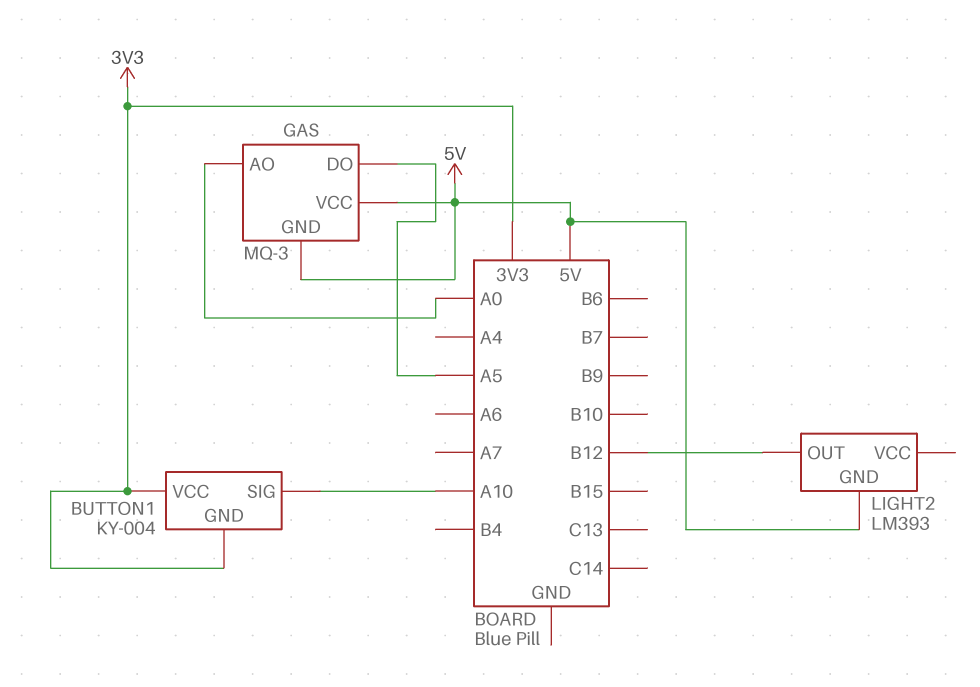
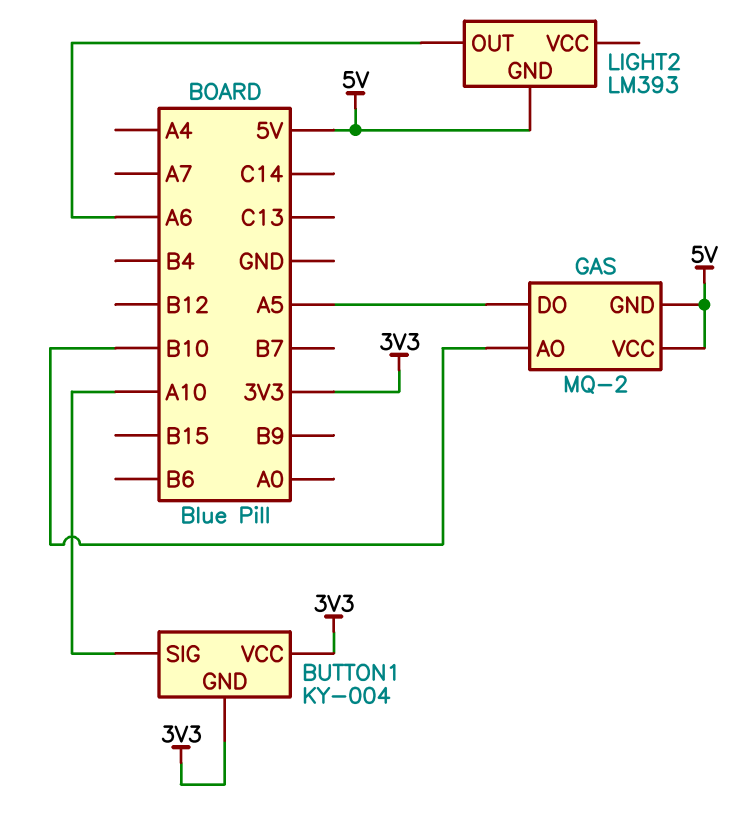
GAS: MQ-3 -> MQ-2
GAS pin AO: A0 -> B10
LIGHT2 pin OUT: B12 -> A6

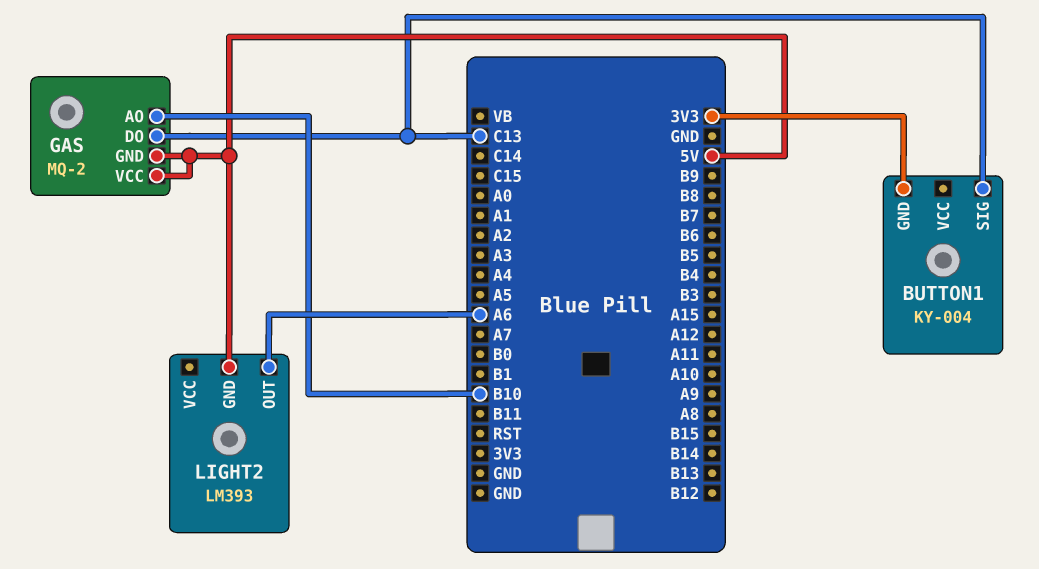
BUTTON1 pin SIG: A10 -> C13
BUTTON1 pin VCC: 3V3 -> none
GAS pin DO: A5 -> C13

